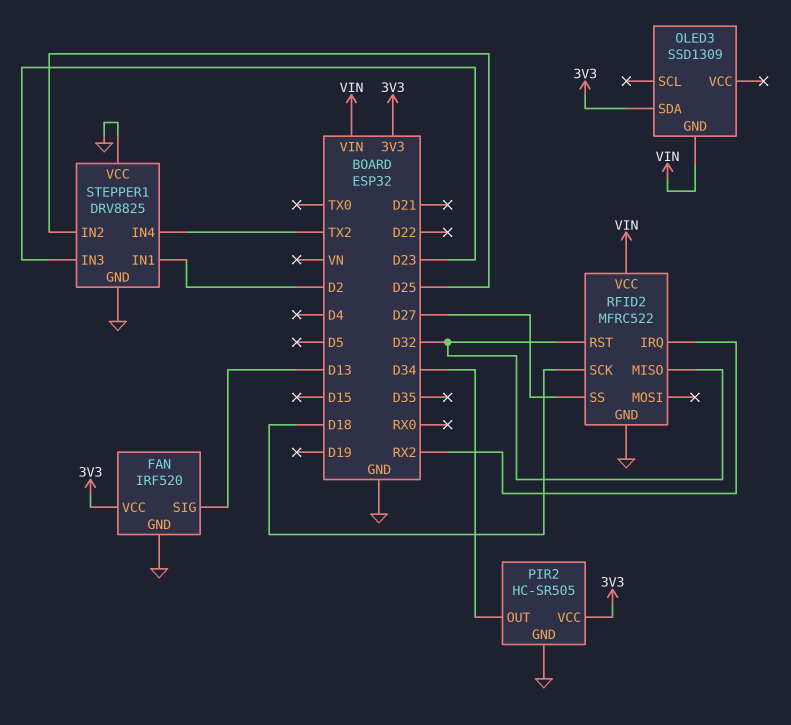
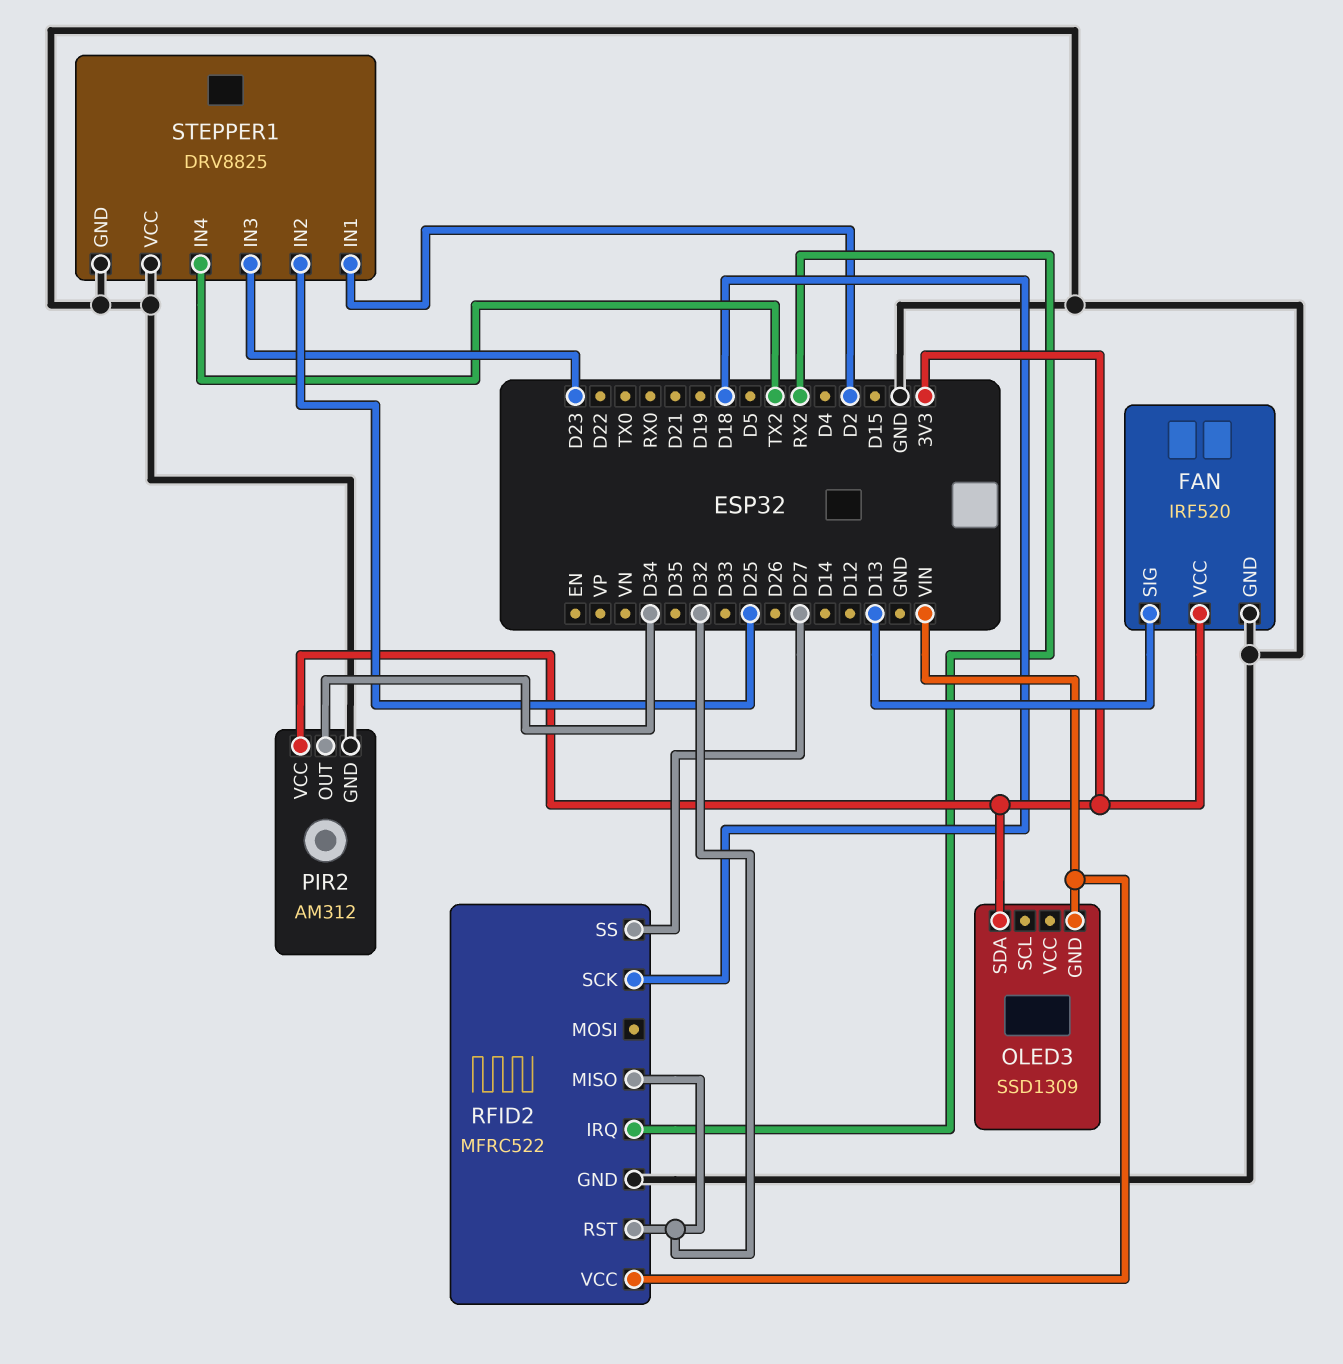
PIR2: HC-SR505 -> AM312

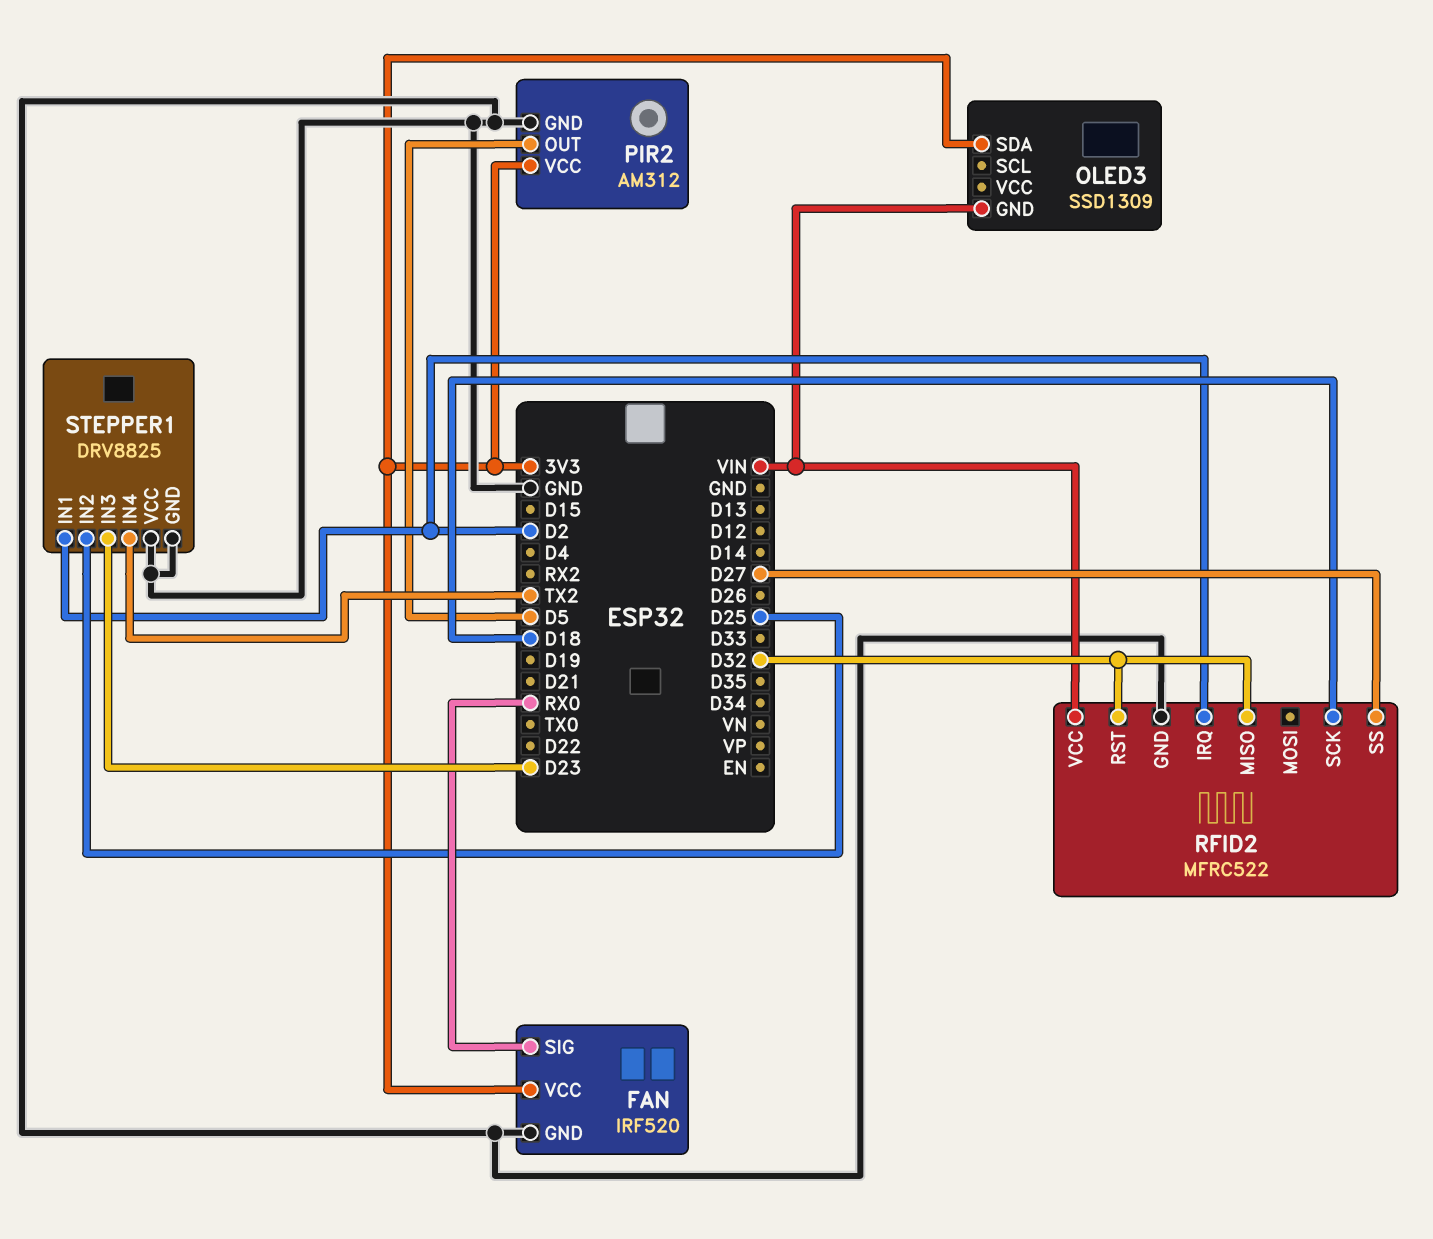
FAN pin SIG: D13 -> RX0
PIR2 pin OUT: D34 -> D5
RFID2 pin IRQ: RX2 -> D2

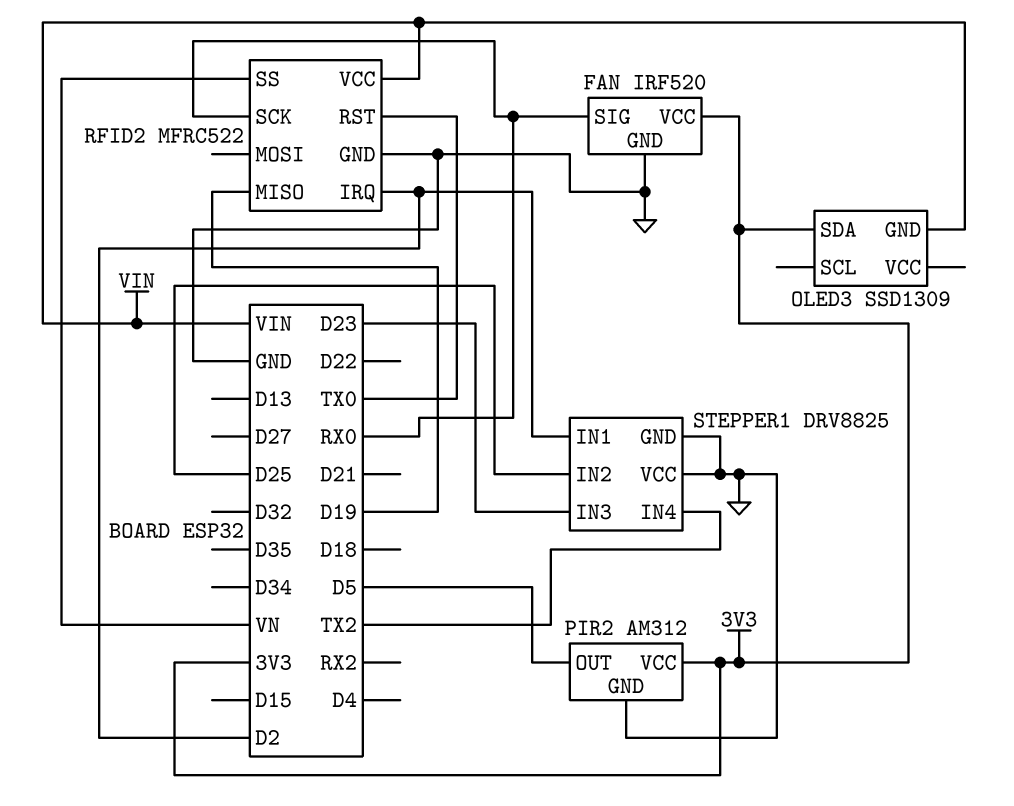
RFID2 pin MISO: D32 -> D19
RFID2 pin RST: D32 -> TX0
RFID2 pin SCK: D18 -> RX0
RFID2 pin SS: D27 -> VN

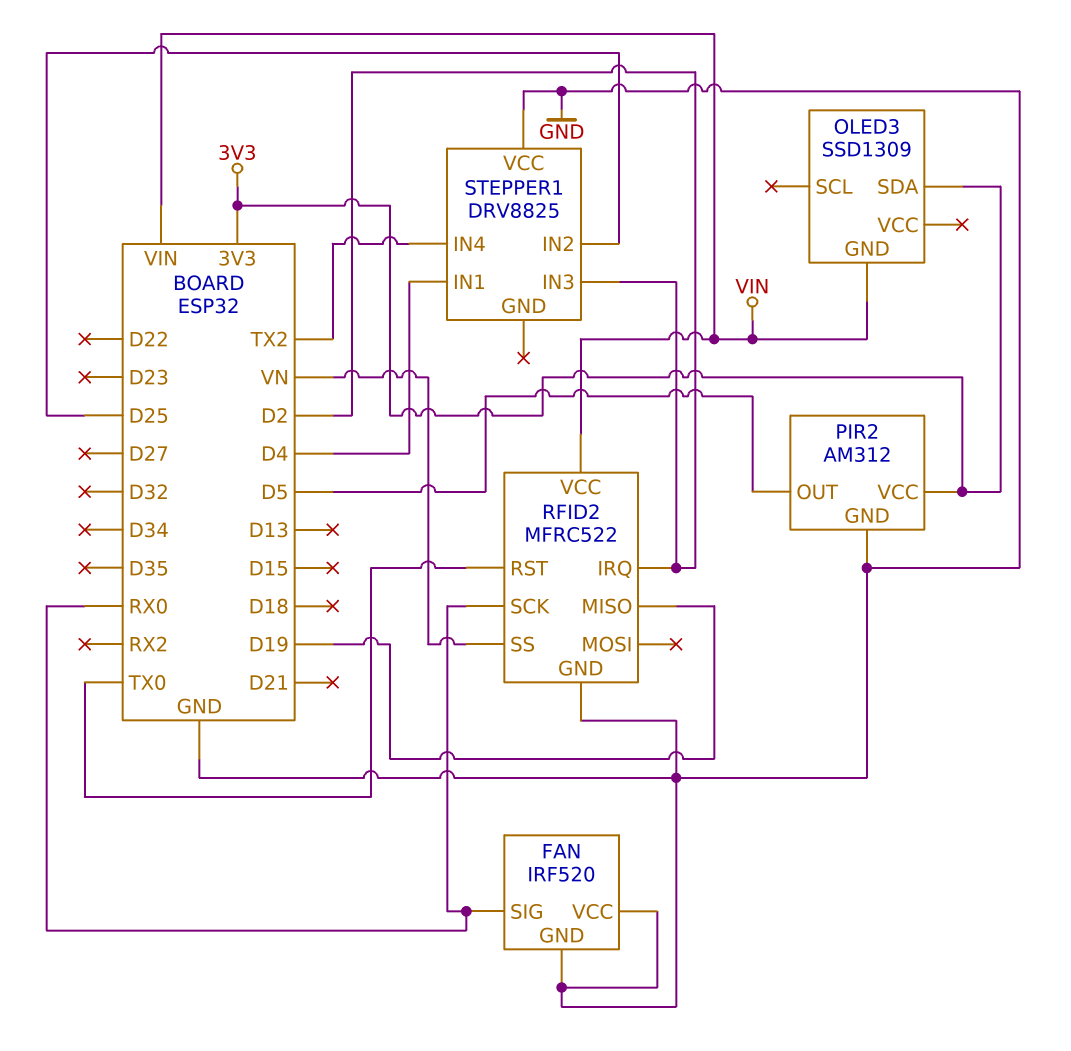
FAN pin VCC: 3V3 -> GND
STEPPER1 pin GND: GND -> none
STEPPER1 pin IN1: D2 -> D4
STEPPER1 pin IN3: D23 -> D2

